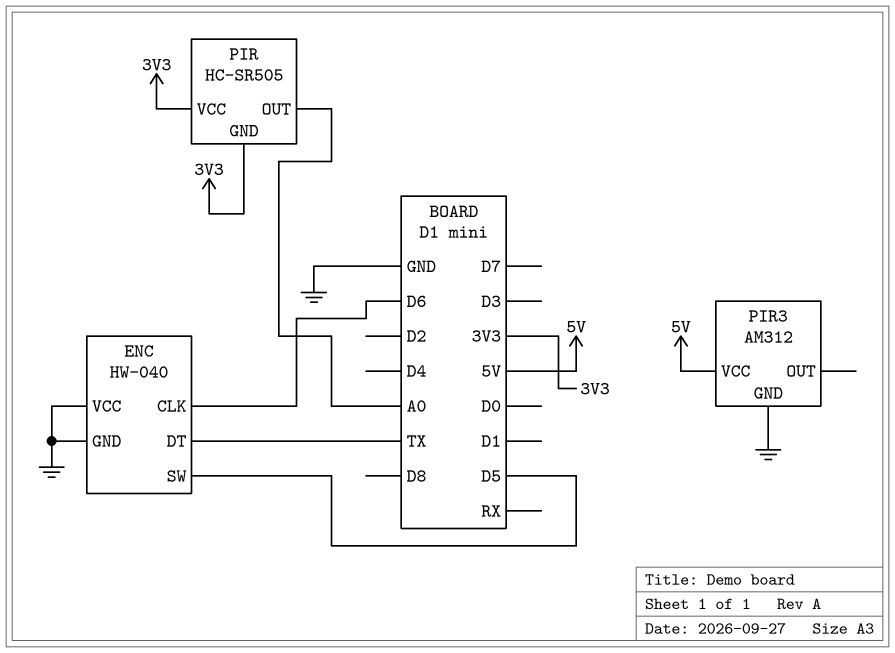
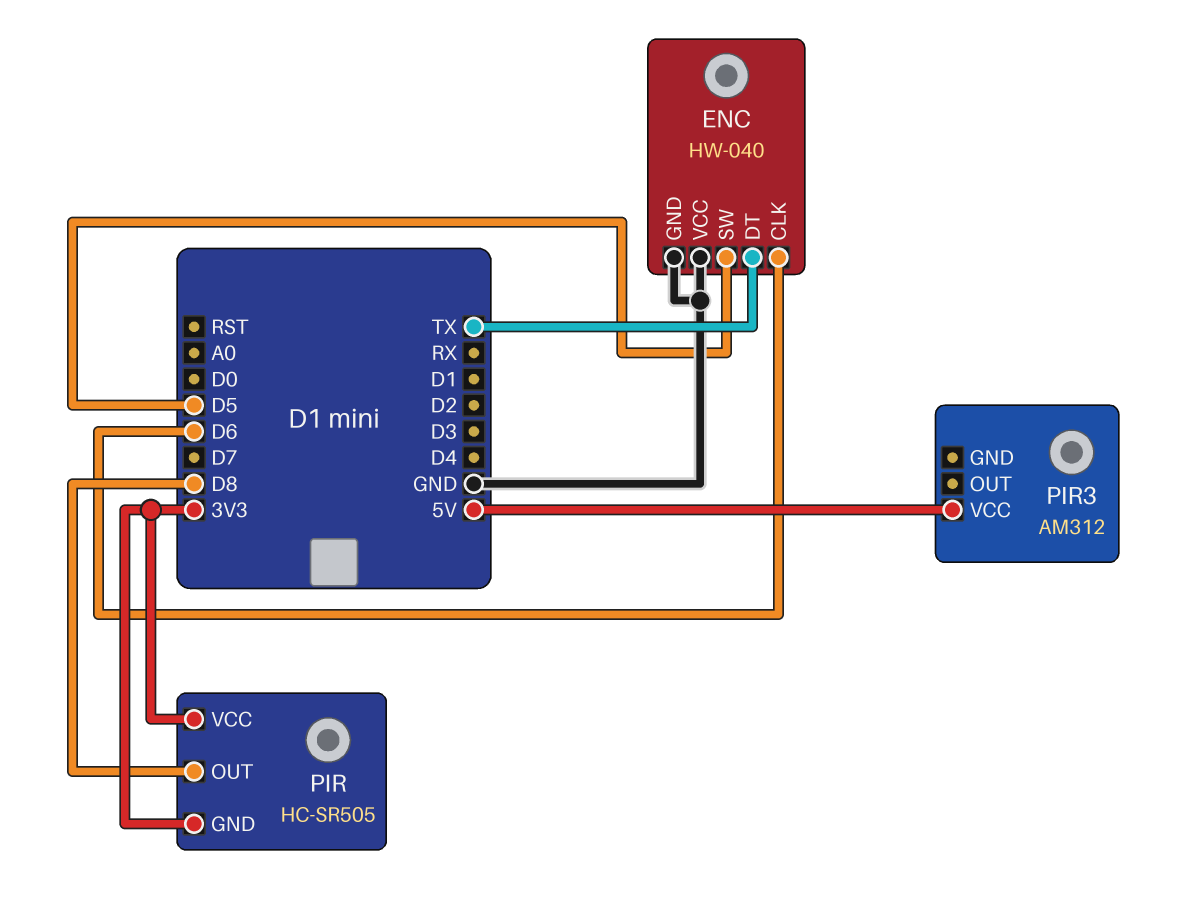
PIR pin OUT: A0 -> D8
PIR3 pin GND: GND -> none

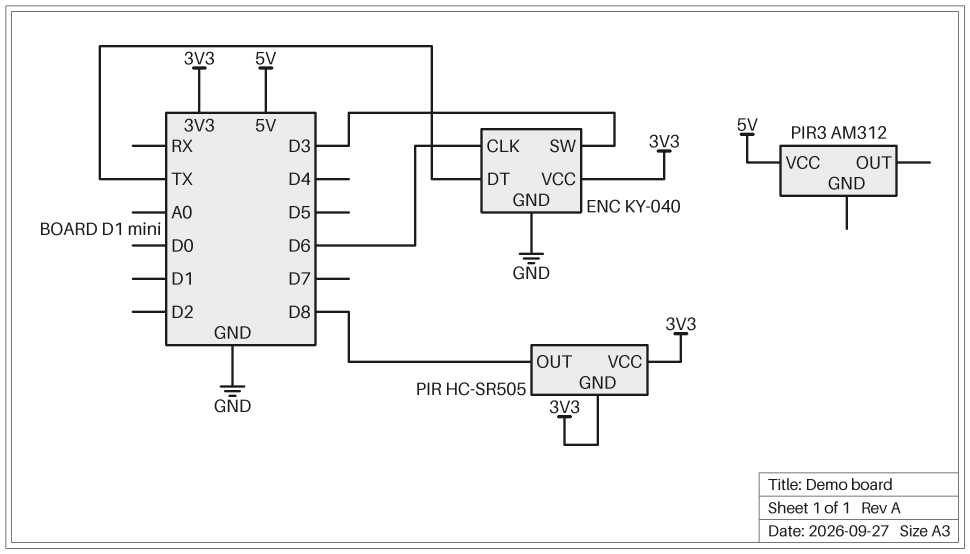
ENC: HW-040 -> KY-040
ENC pin SW: D5 -> D3
ENC pin VCC: GND -> 3V3

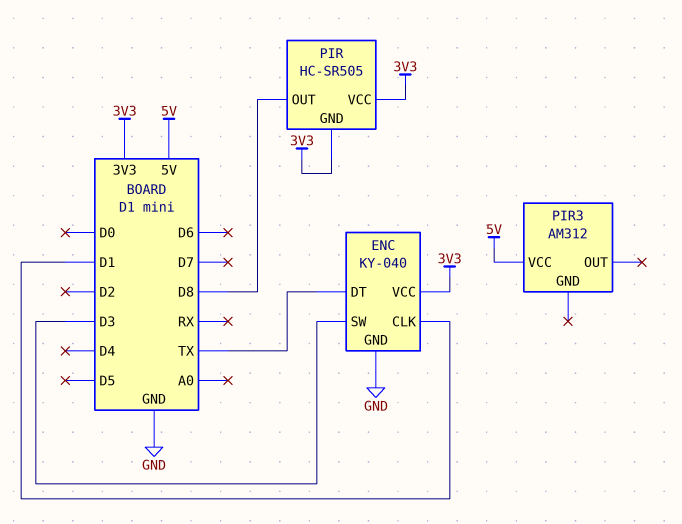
ENC pin CLK: D6 -> D1

